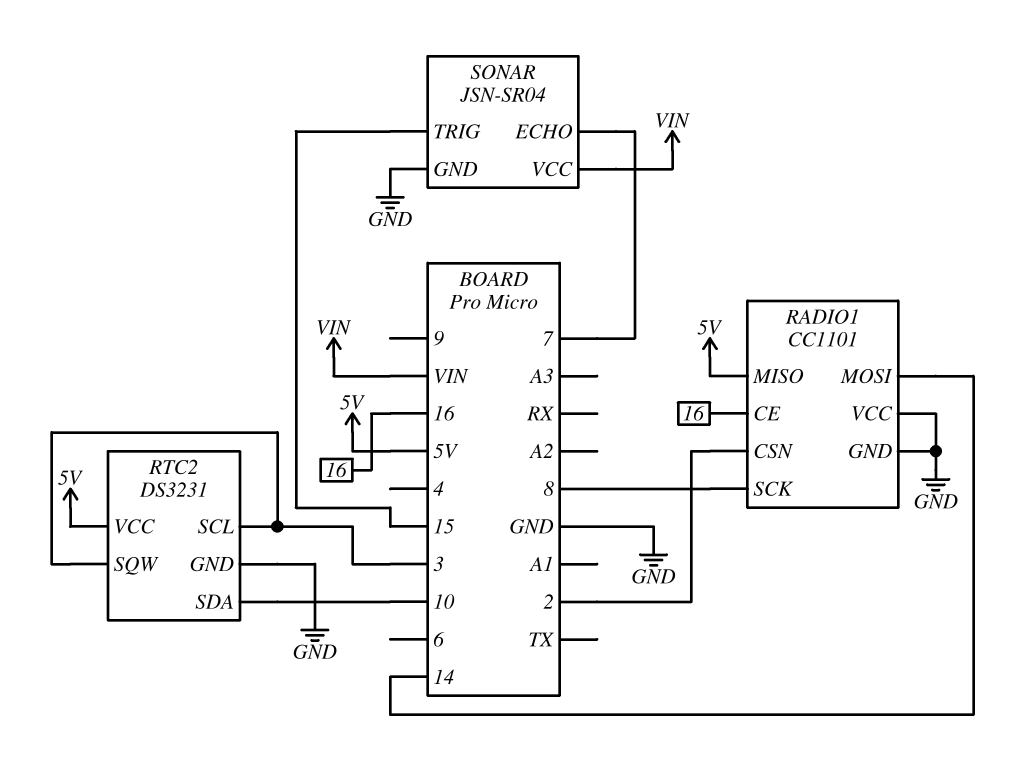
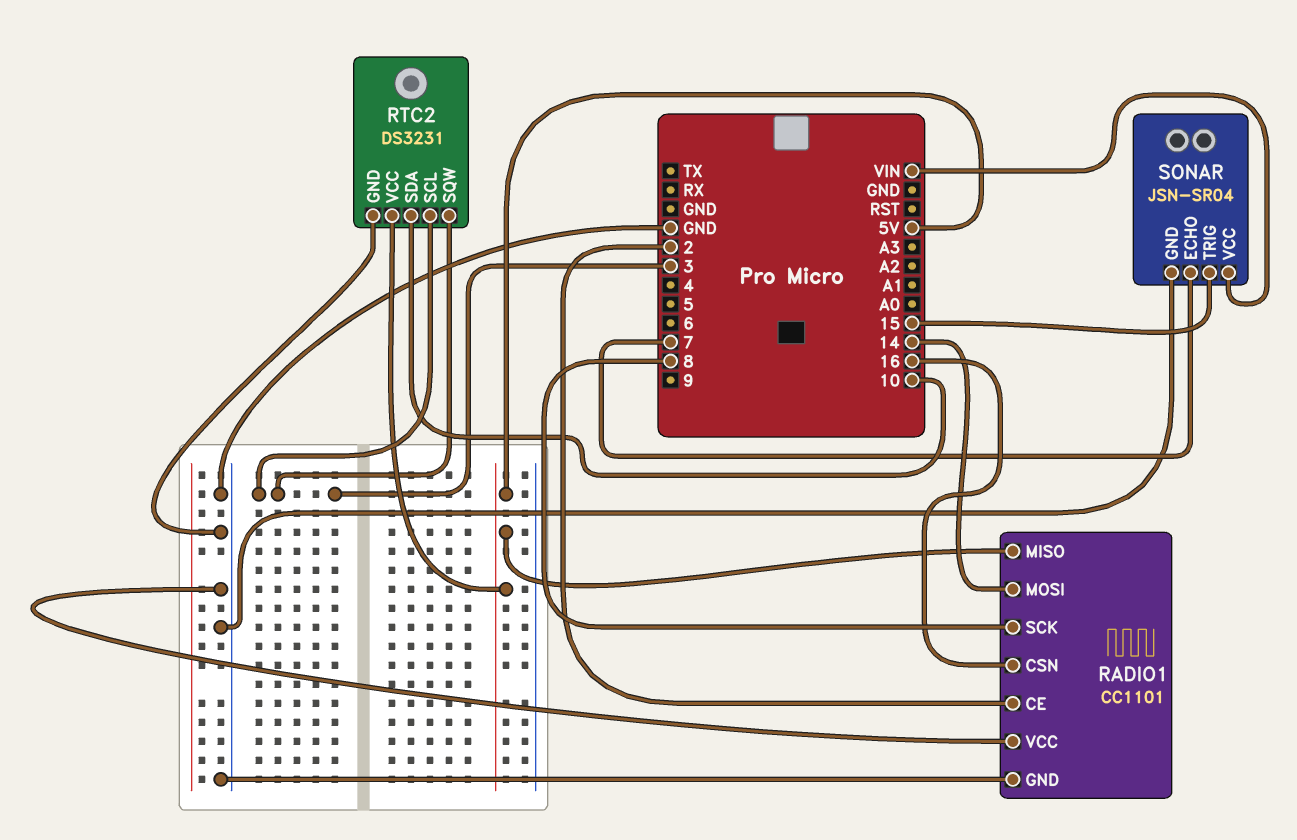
RADIO1 pin CE: 16 -> 2
RADIO1 pin CSN: 2 -> 16

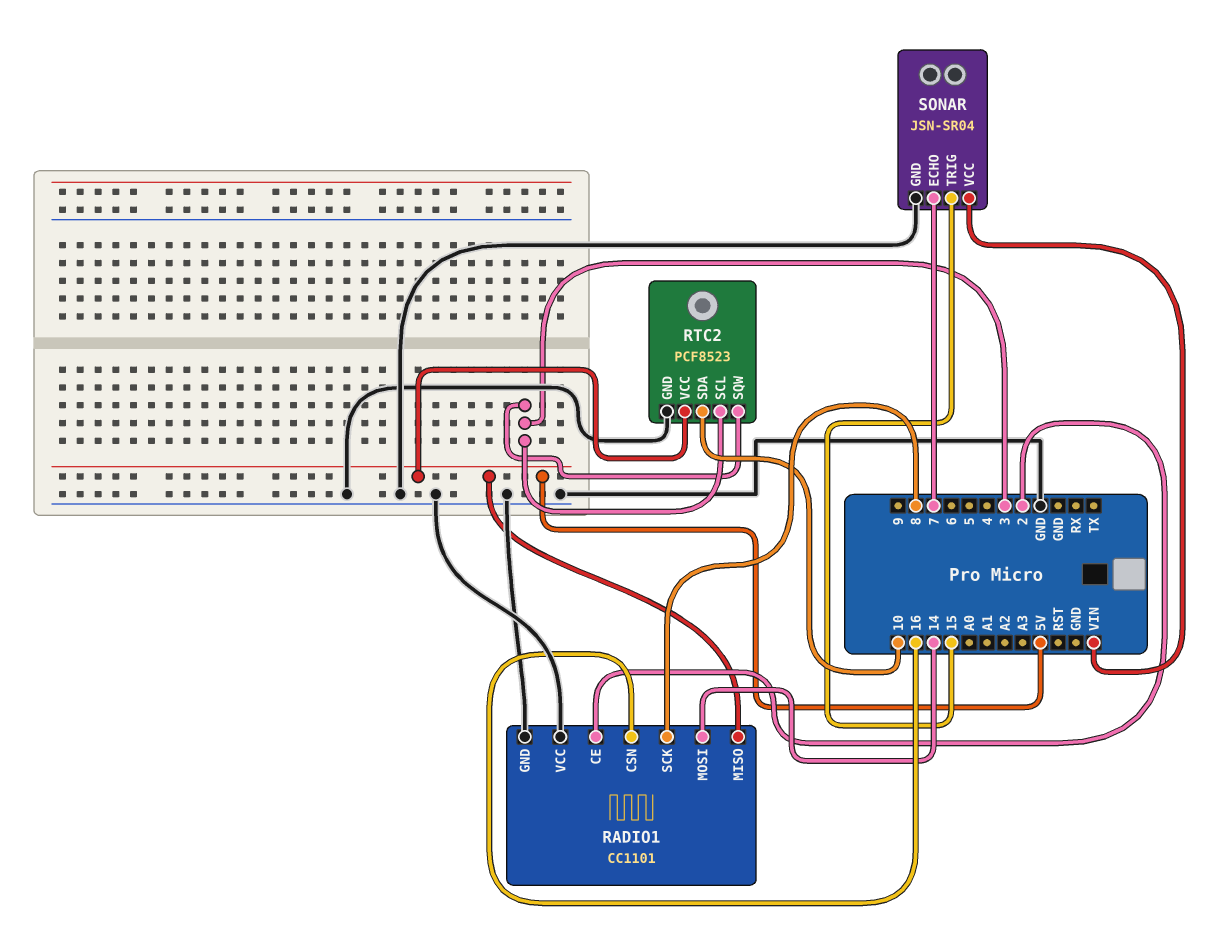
RTC2: DS3231 -> PCF8523

